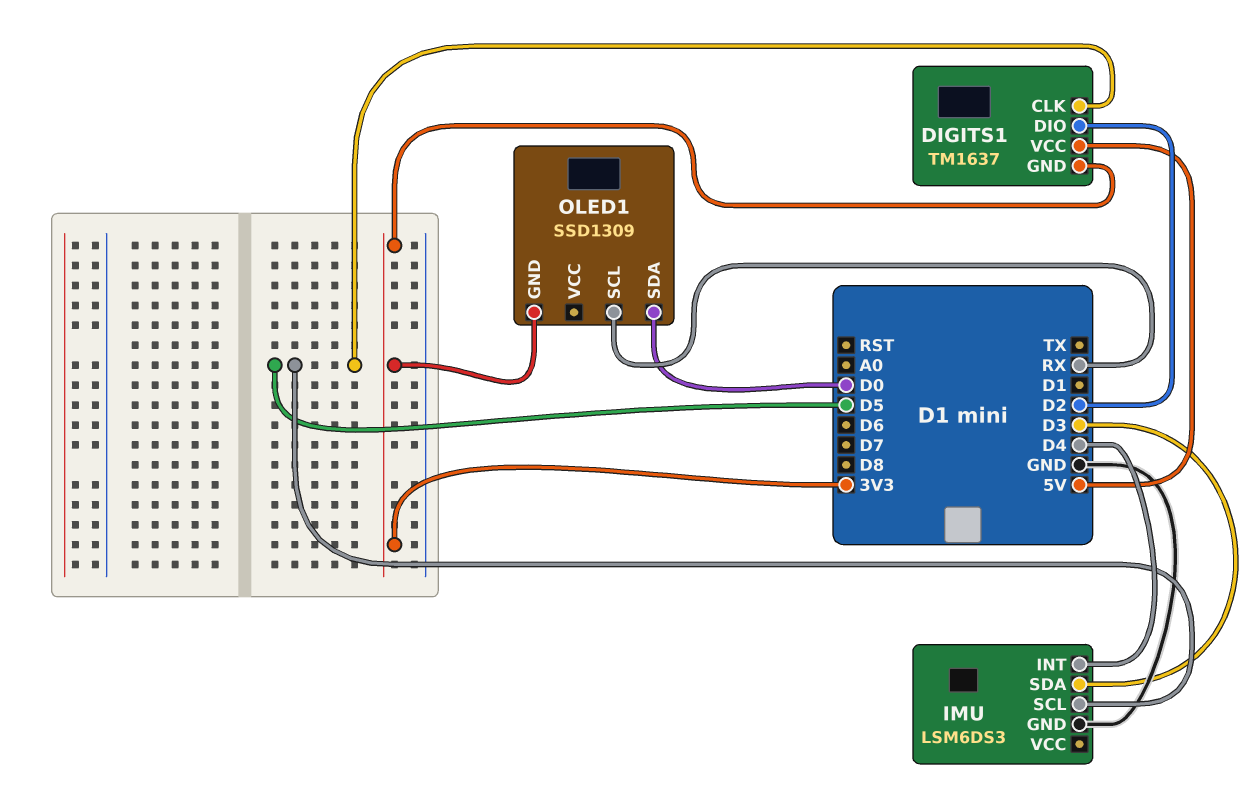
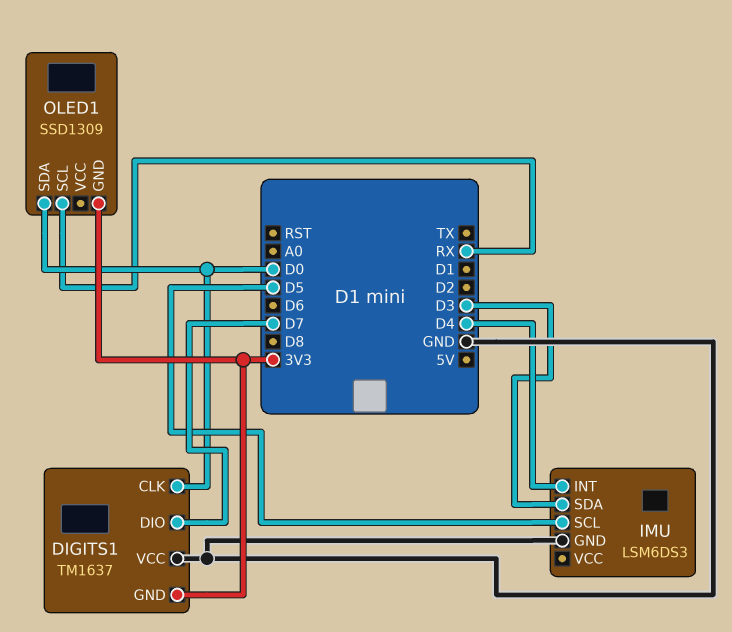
DIGITS1 pin CLK: D5 -> D0
DIGITS1 pin DIO: D2 -> D7
DIGITS1 pin VCC: 5V -> GND

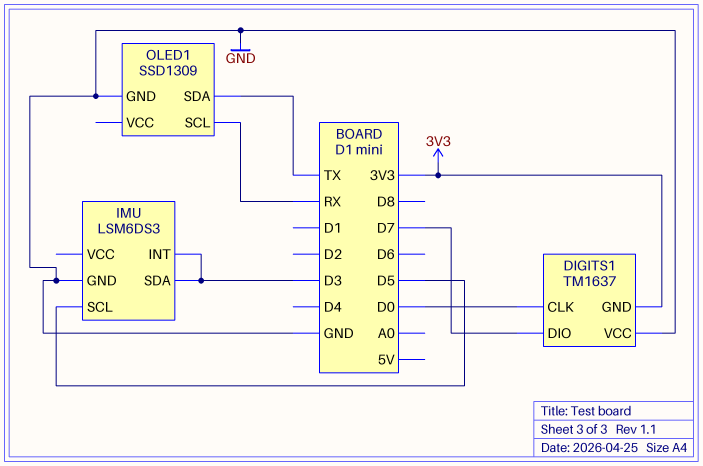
IMU pin INT: D4 -> D3
OLED1 pin GND: 3V3 -> GND
OLED1 pin SDA: D0 -> TX

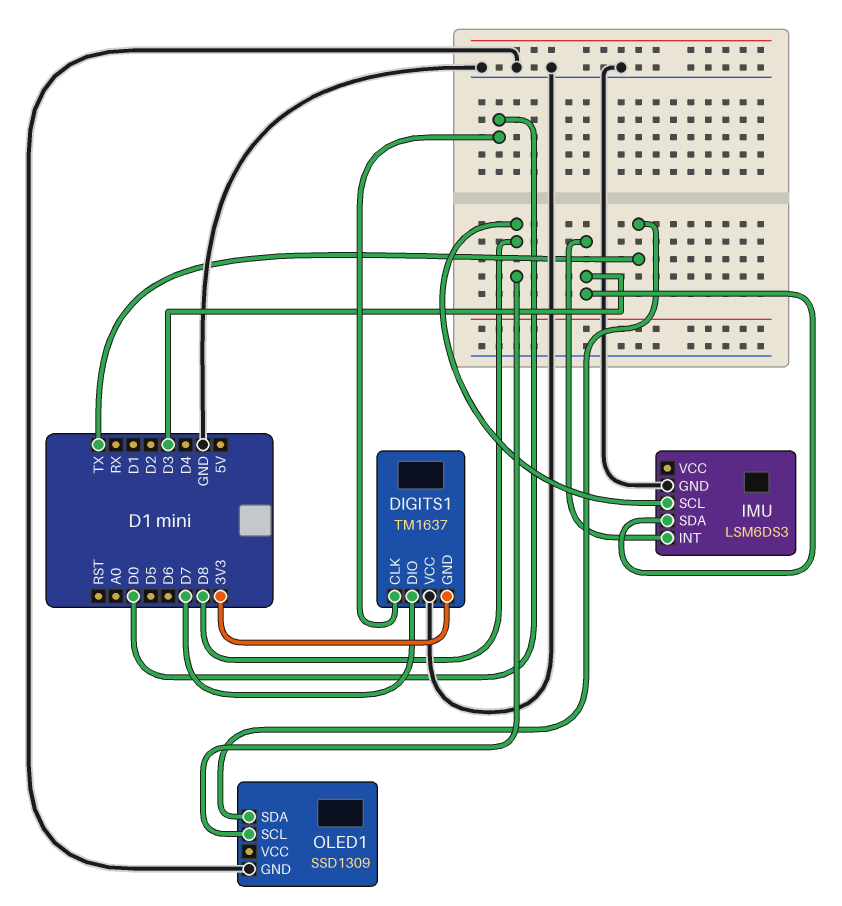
IMU pin SCL: D5 -> D8
OLED1 pin SCL: RX -> D8

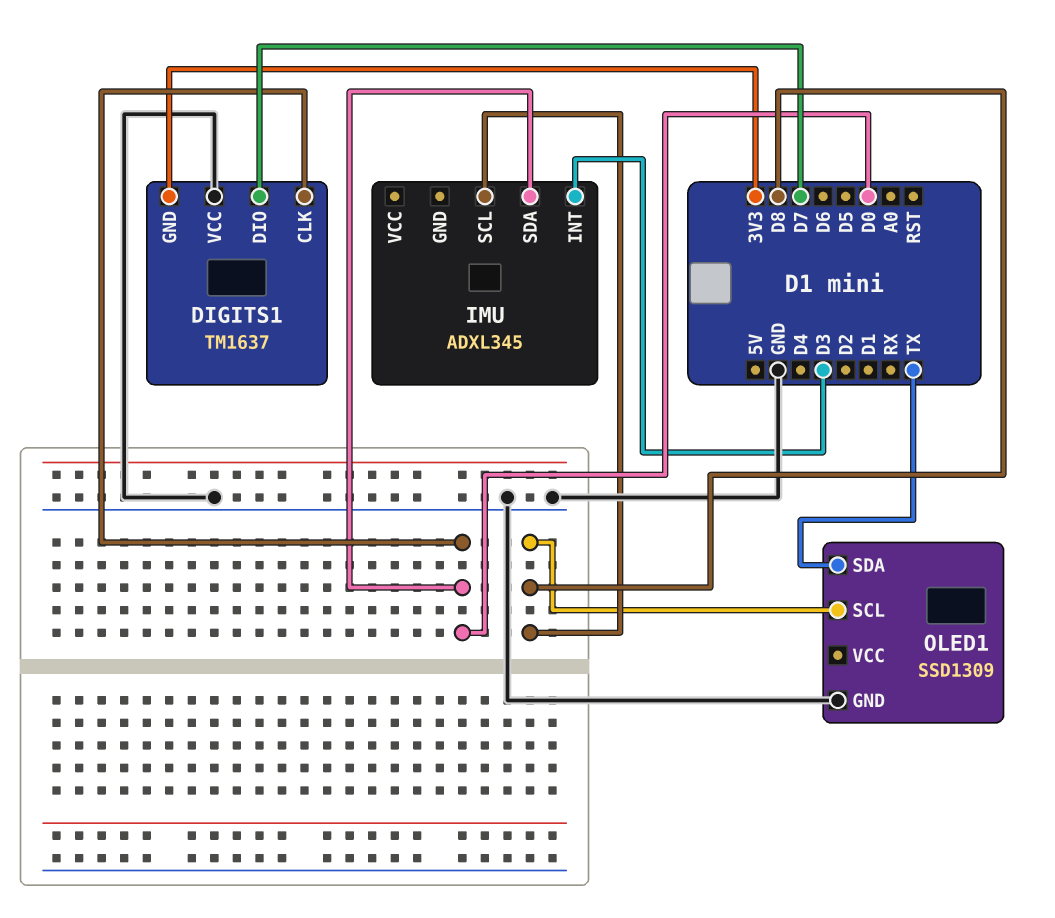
IMU: LSM6DS3 -> ADXL345
IMU pin GND: GND -> none
IMU pin SDA: D3 -> D0

